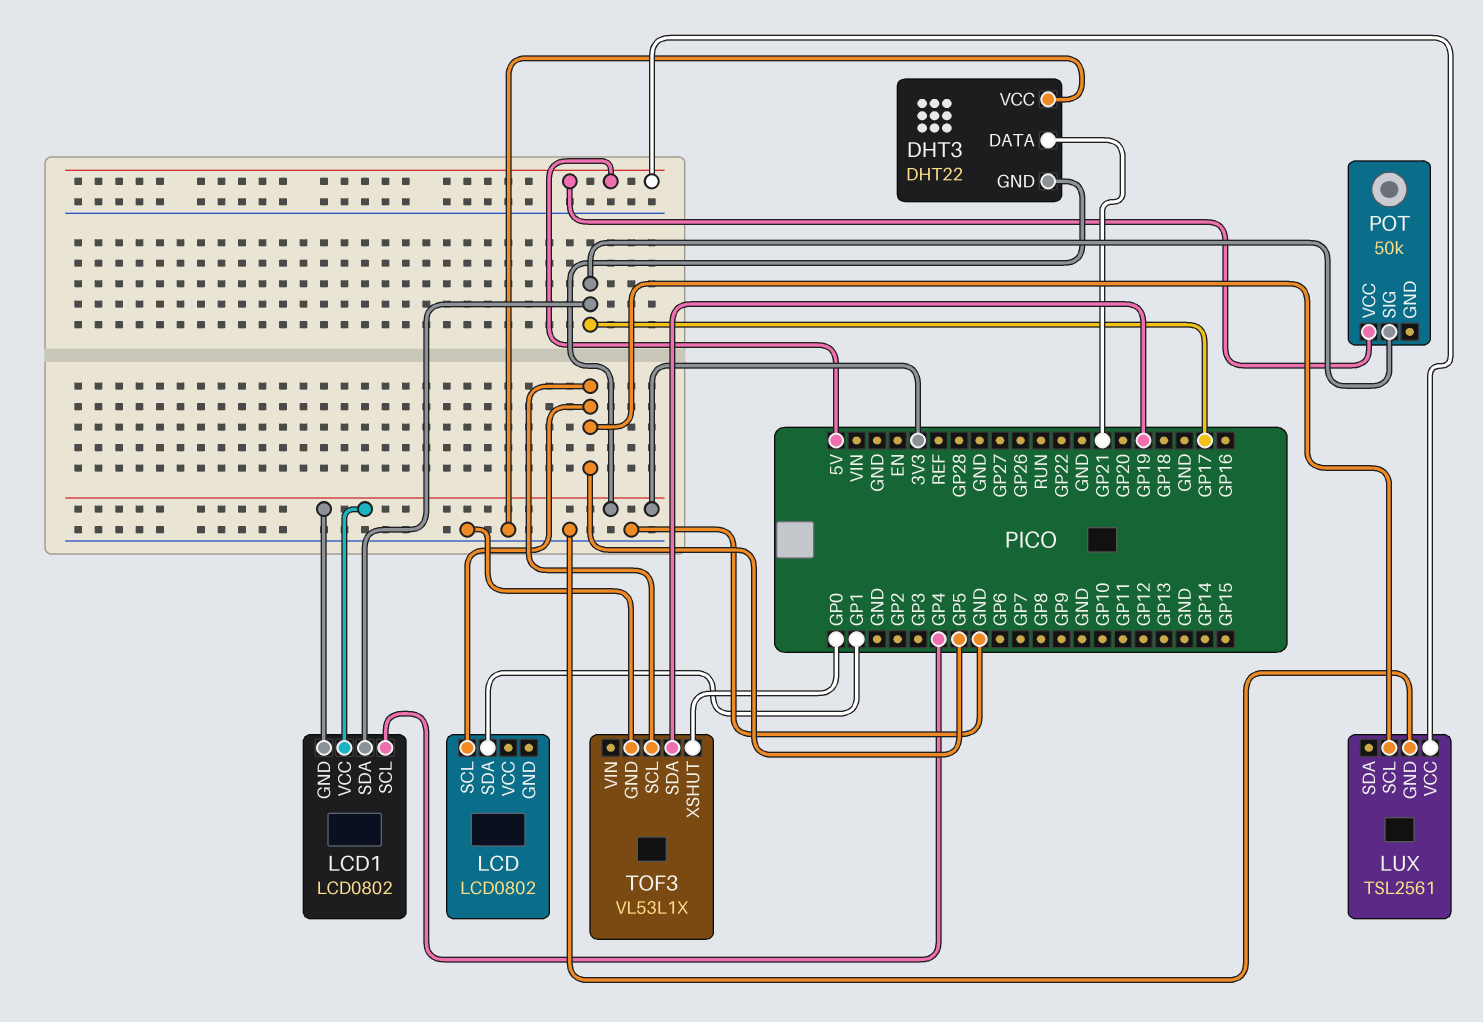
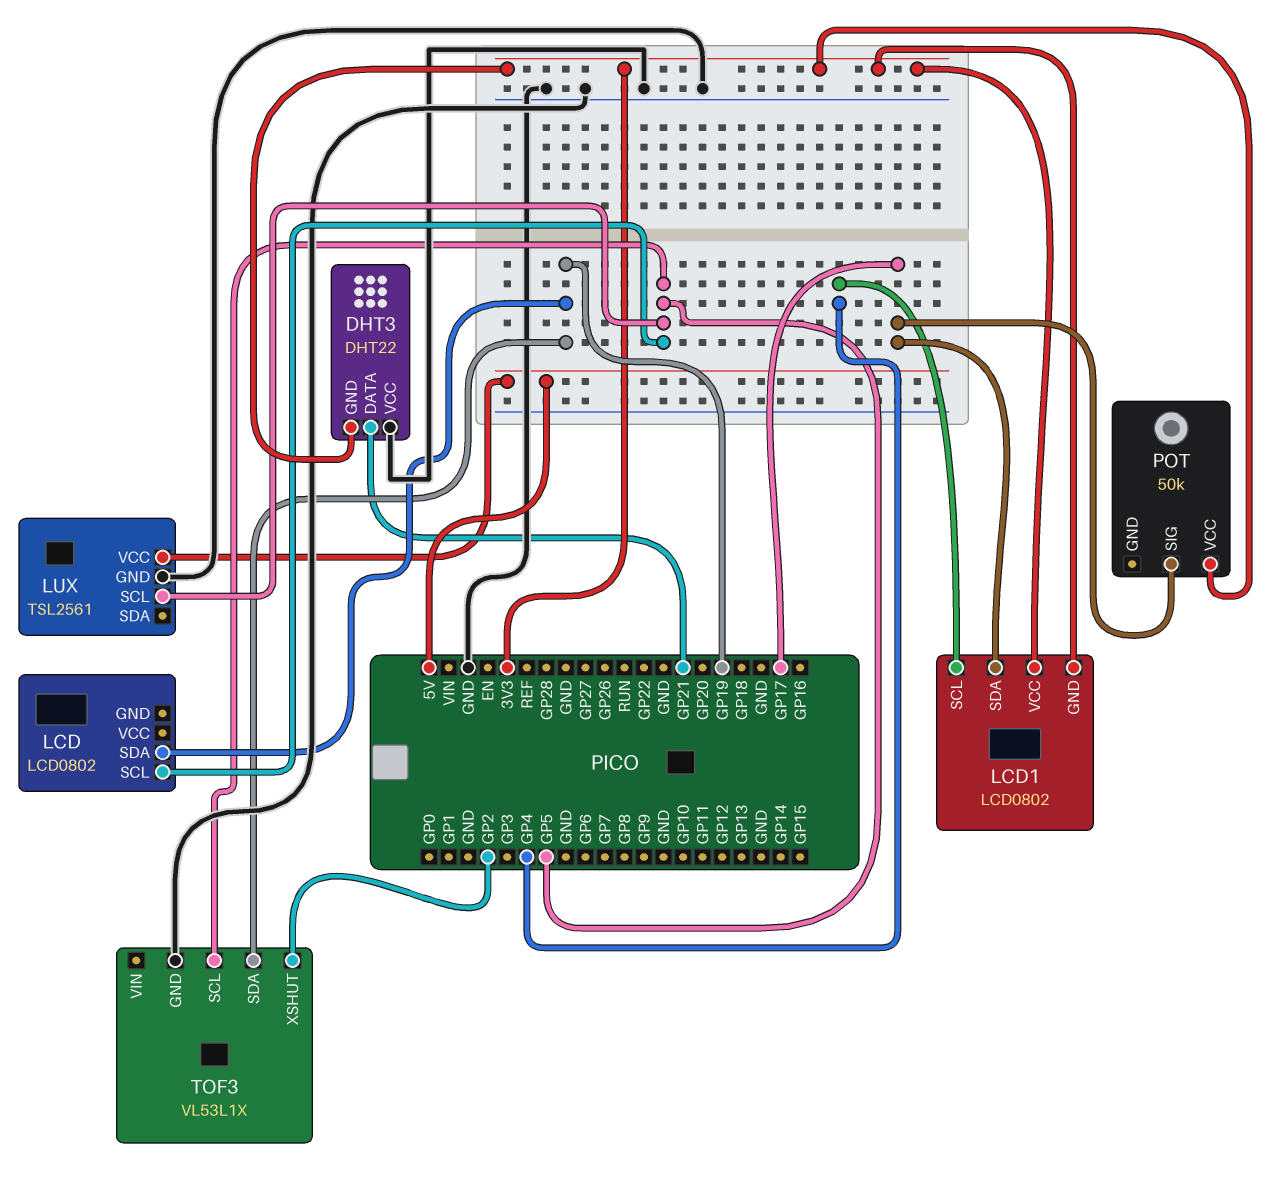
LCD pin SDA: GP1 -> GP19
POT pin VCC: 5V -> 3V3
TOF3 pin XSHUT: GP0 -> GP2

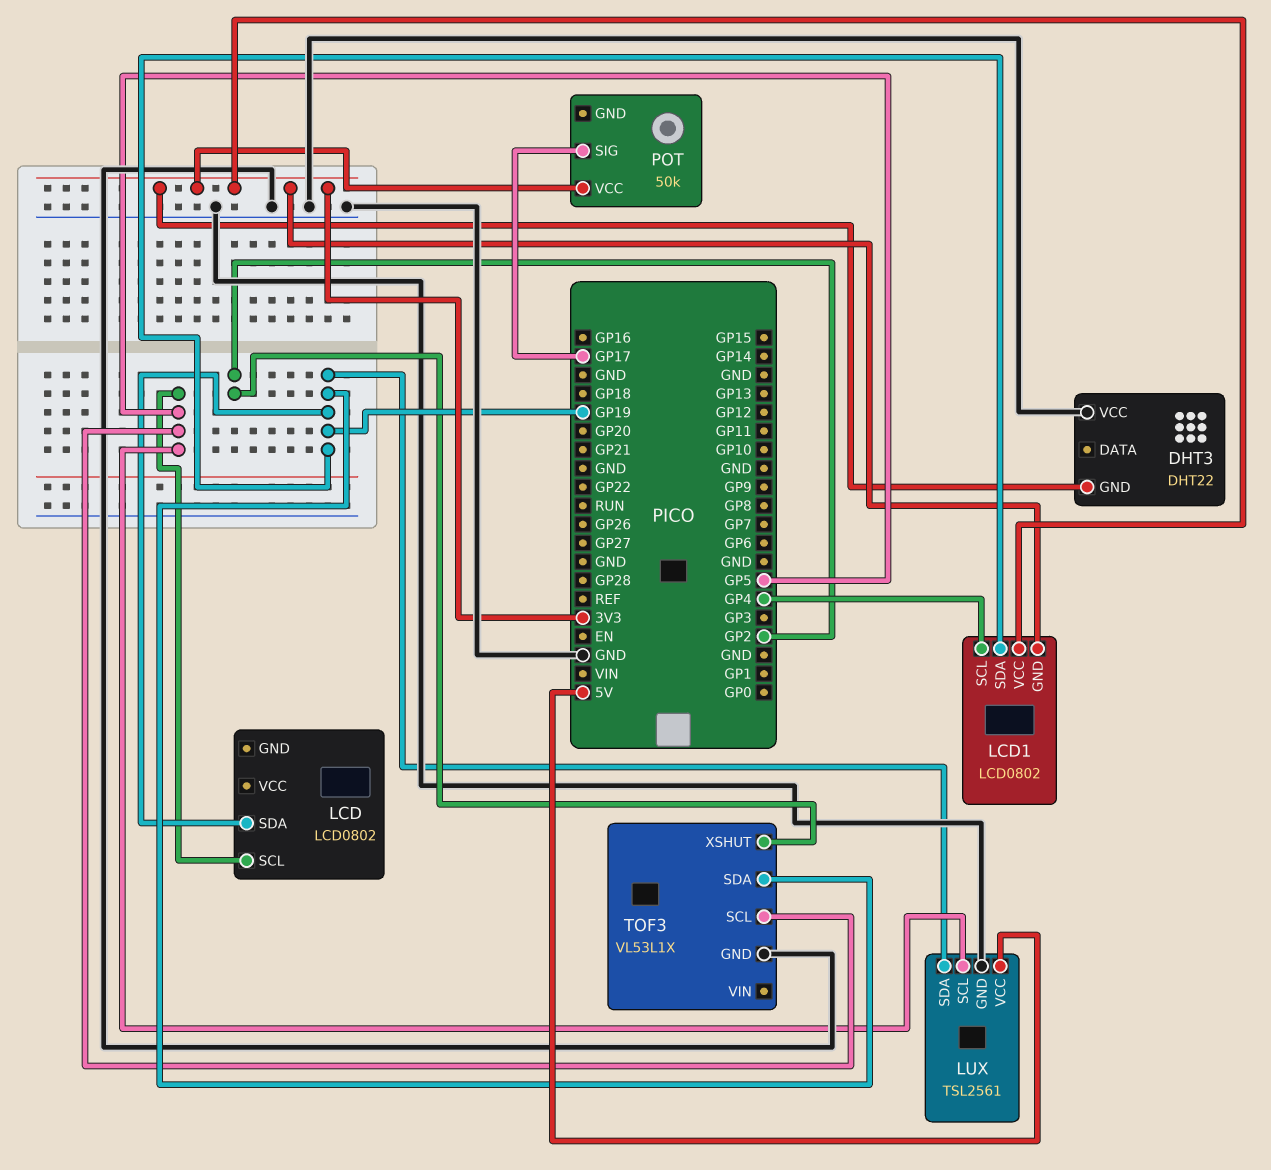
DHT3 pin DATA: GP21 -> none
LCD1 pin SDA: GP17 -> GP19
LUX pin SDA: none -> GP19

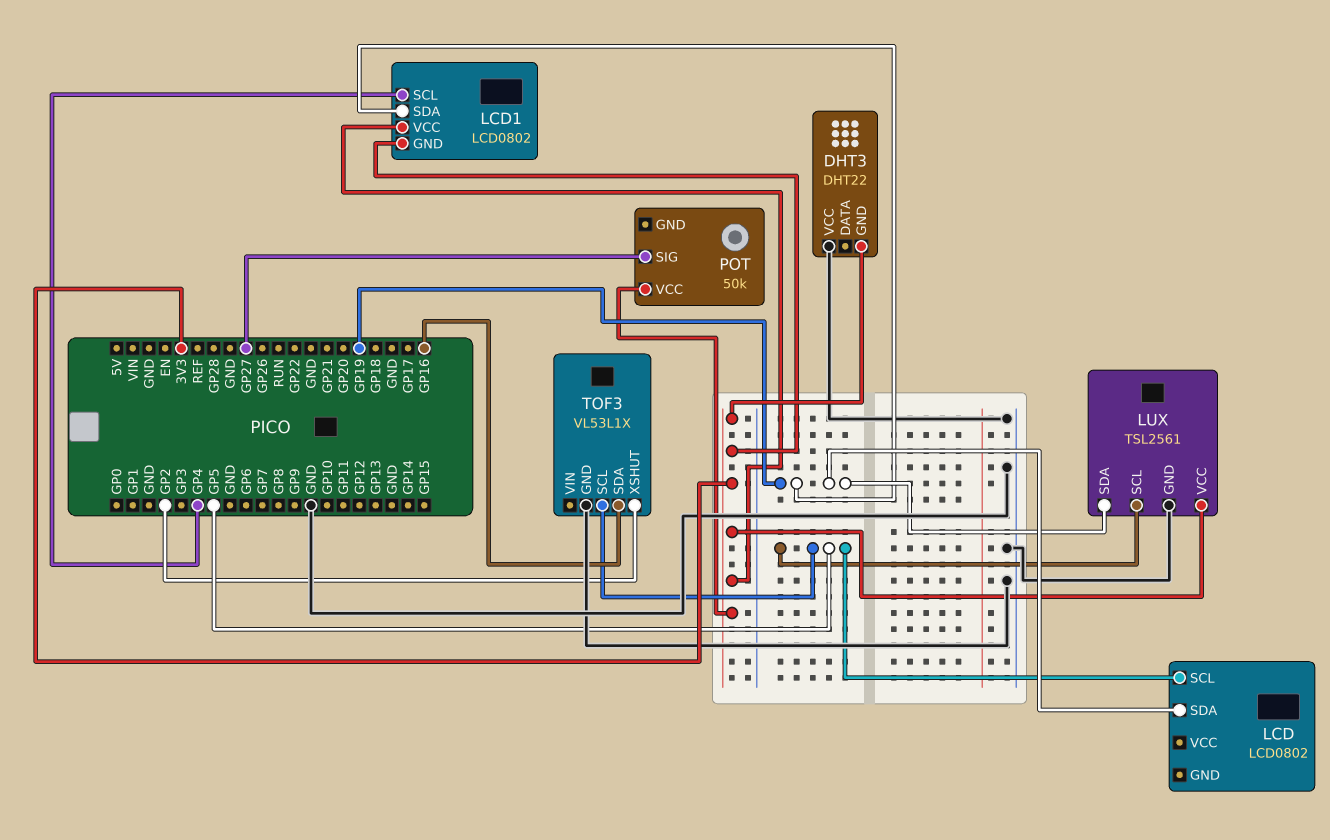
LUX pin VCC: 5V -> 3V3
POT pin SIG: GP17 -> GP27
TOF3 pin SDA: GP19 -> GP16

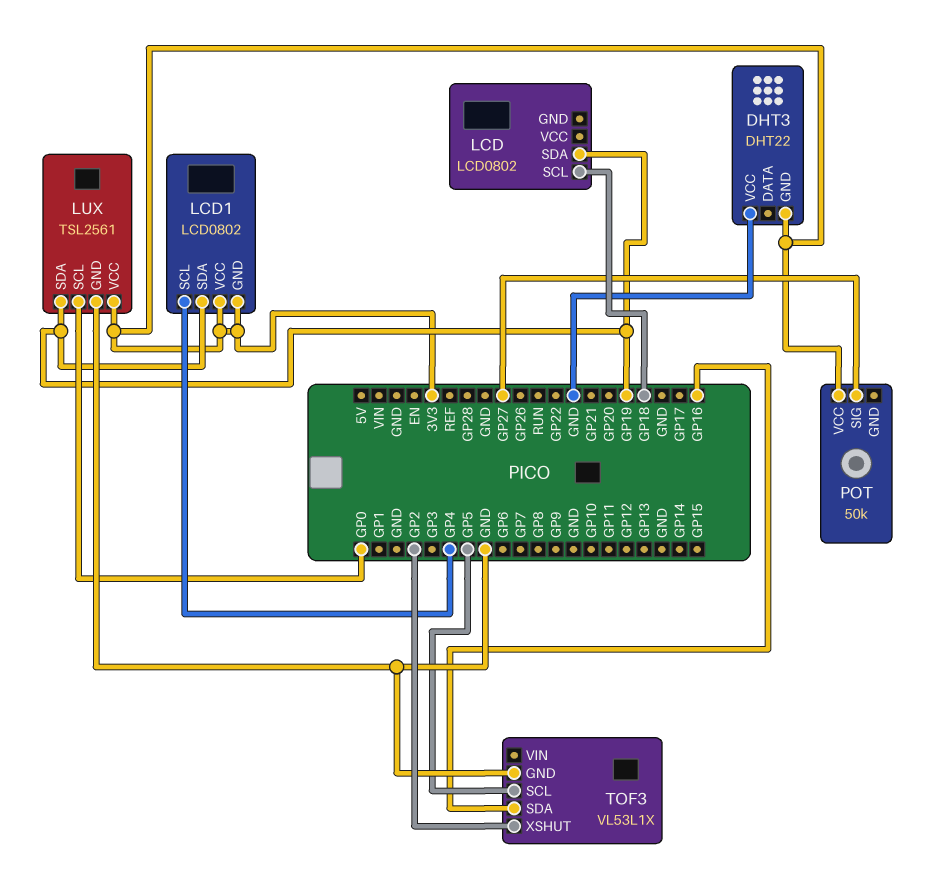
LCD pin SCL: GP5 -> GP18
LUX pin SCL: GP5 -> GP0

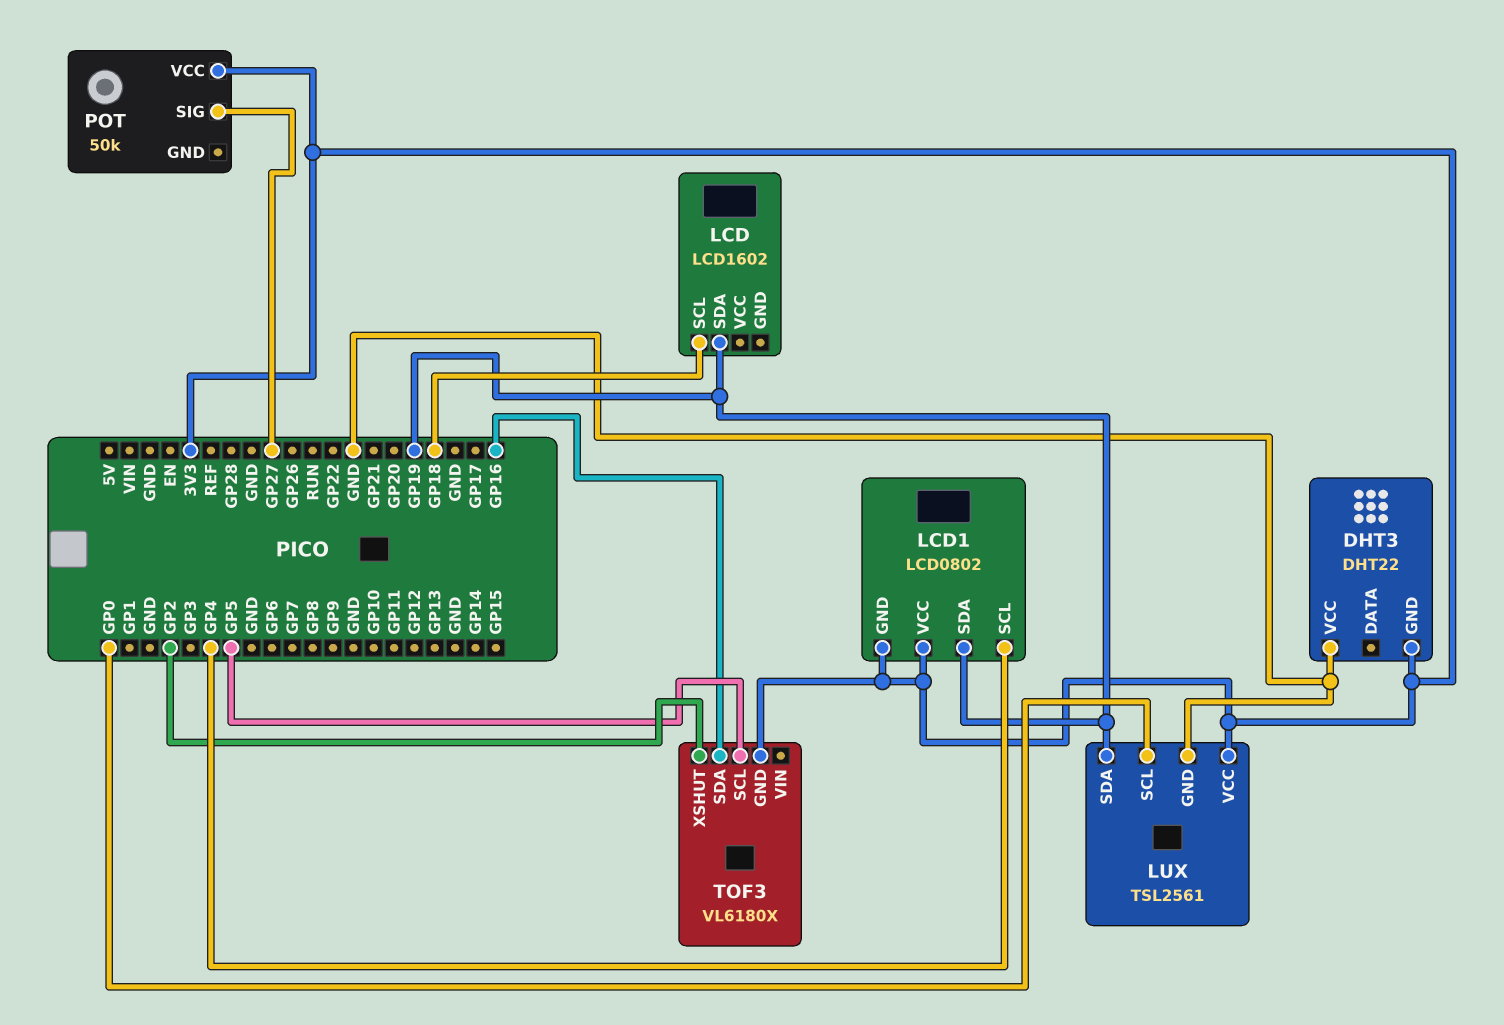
LCD: LCD0802 -> LCD1602
TOF3: VL53L1X -> VL6180X
TOF3 pin GND: GND -> 3V3

